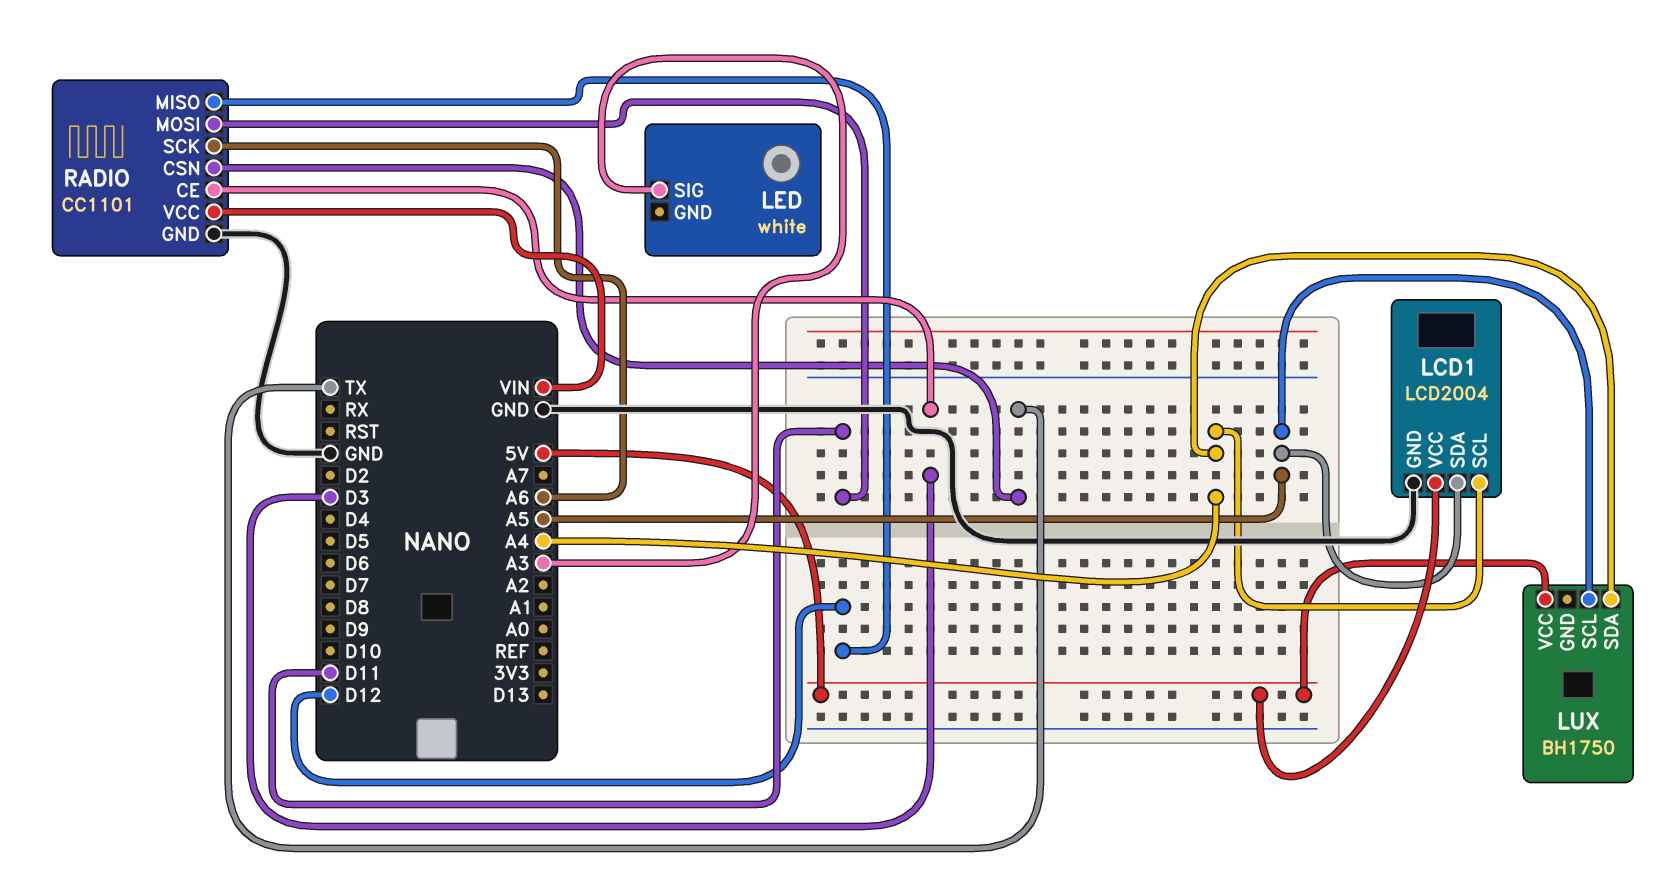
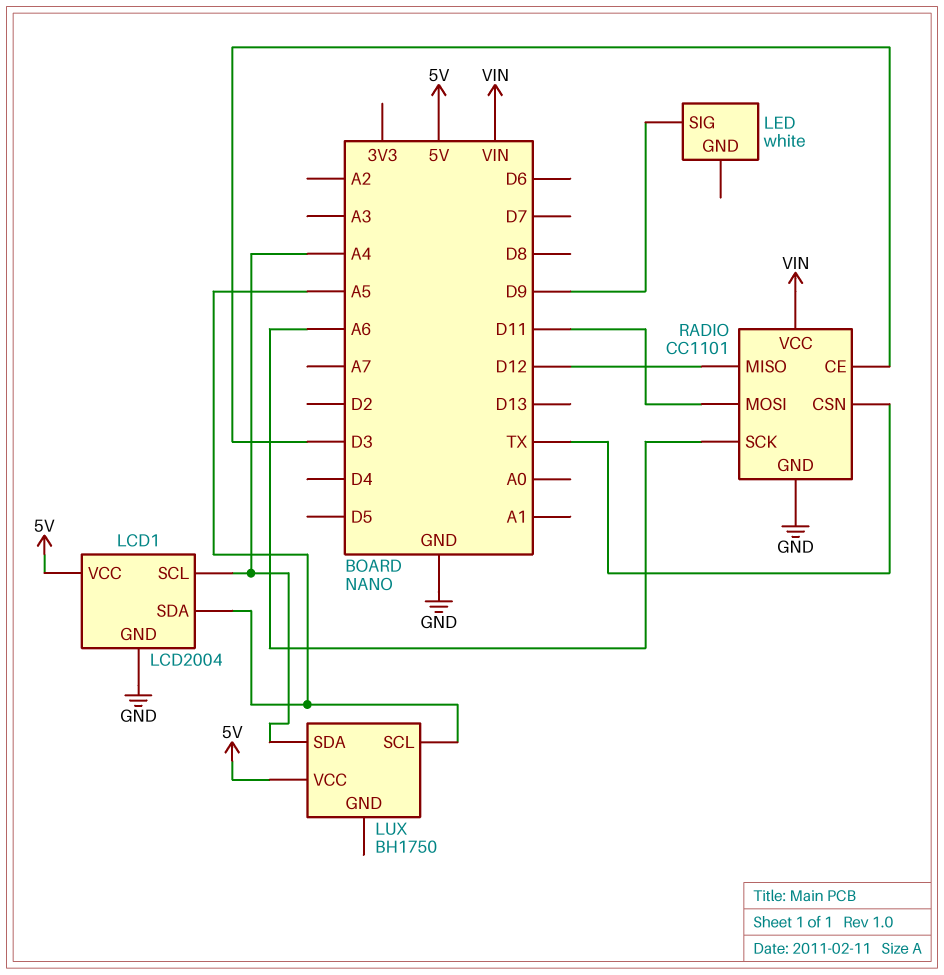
LED pin SIG: A3 -> D9

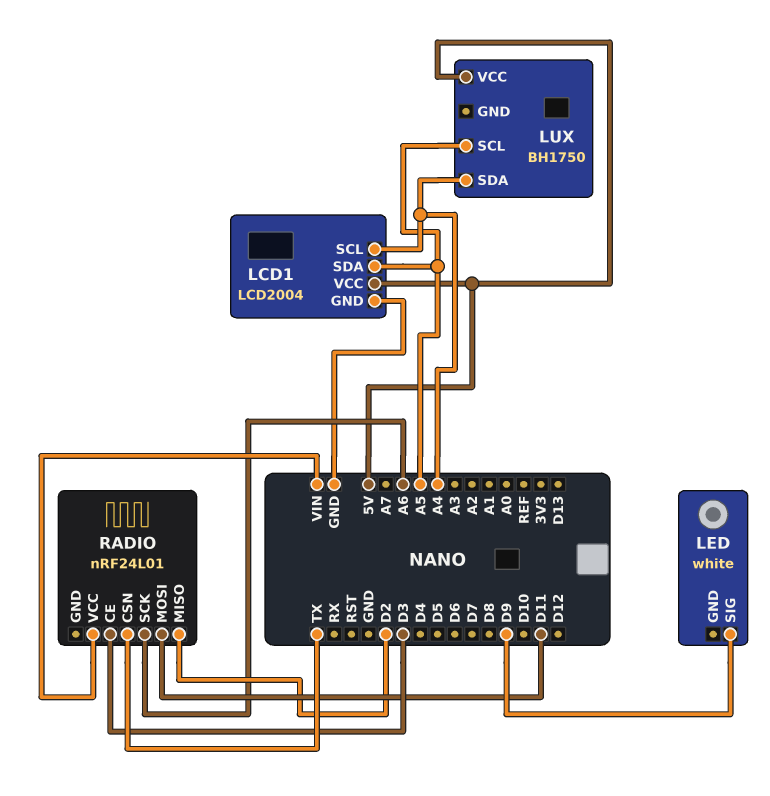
RADIO: CC1101 -> nRF24L01
RADIO pin GND: GND -> none
RADIO pin MISO: D12 -> D2

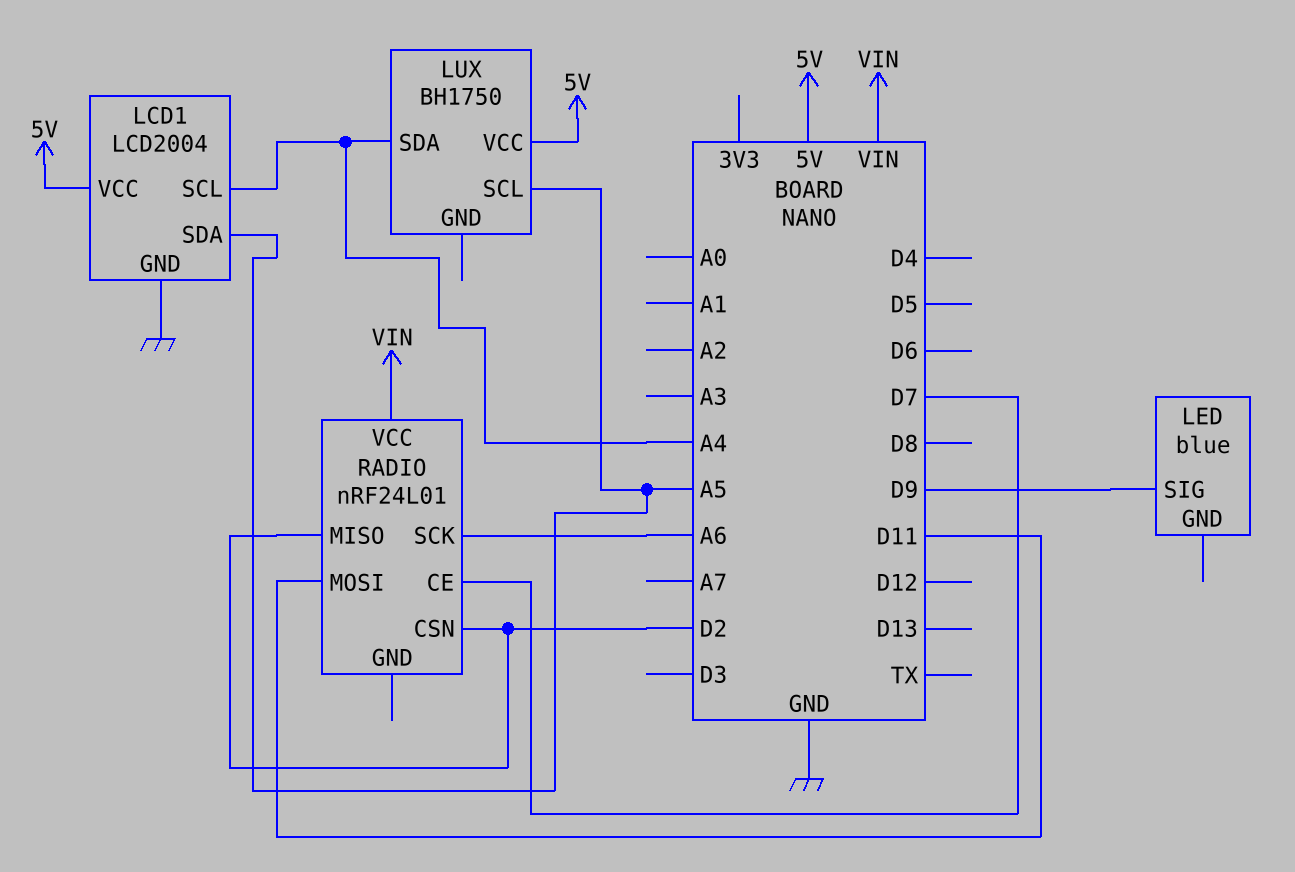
LED: white -> blue
RADIO pin CE: D3 -> D7
RADIO pin CSN: TX -> D2

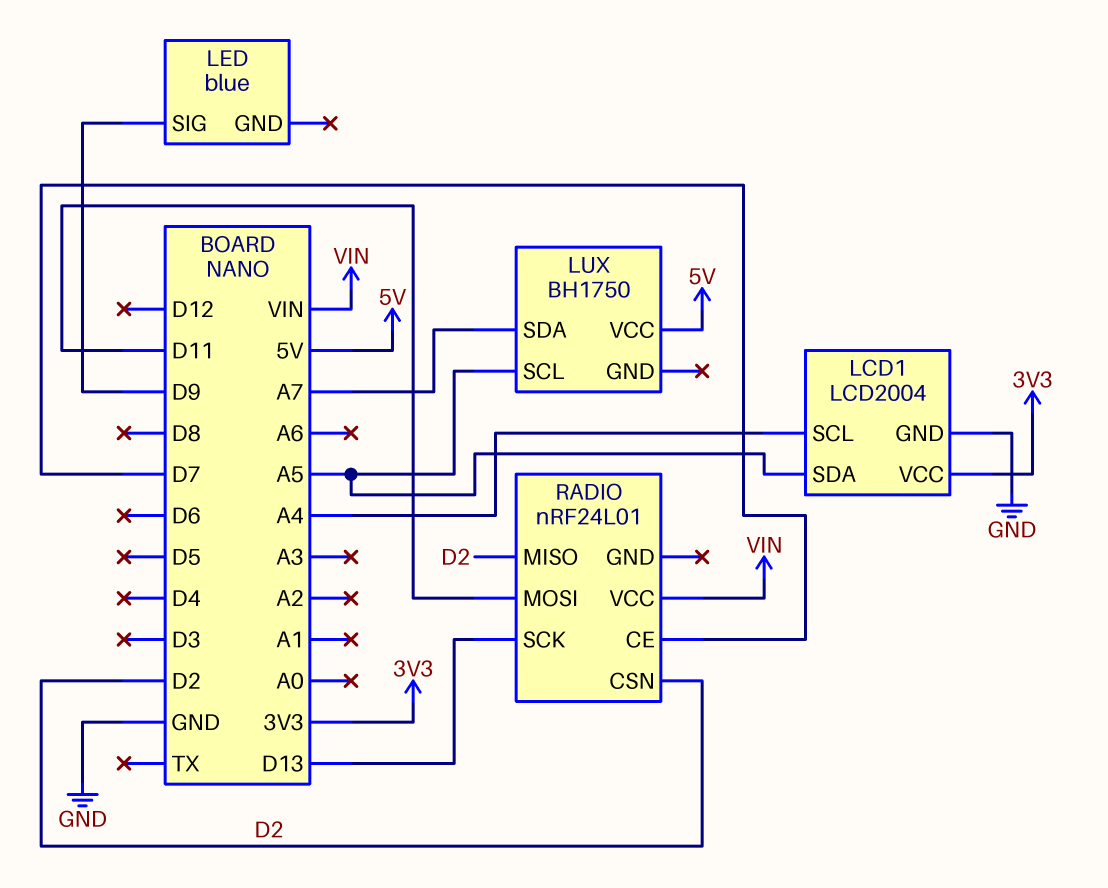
LCD1 pin VCC: 5V -> 3V3
LUX pin SDA: A4 -> A7
RADIO pin SCK: A6 -> D13

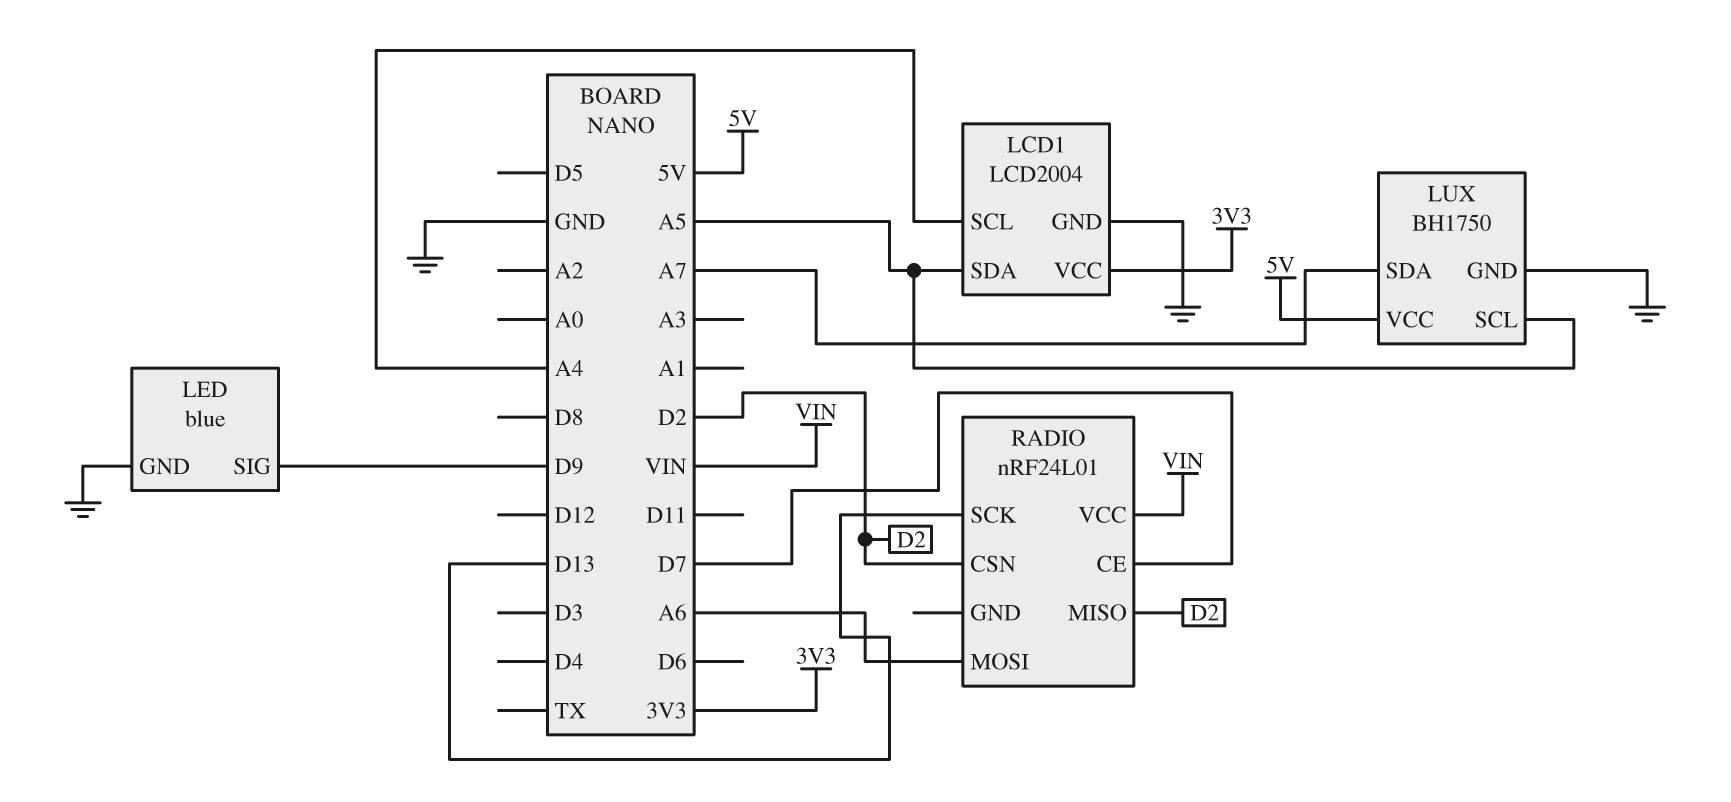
LED pin GND: none -> GND
LUX pin GND: none -> GND
RADIO pin MOSI: D11 -> A6

